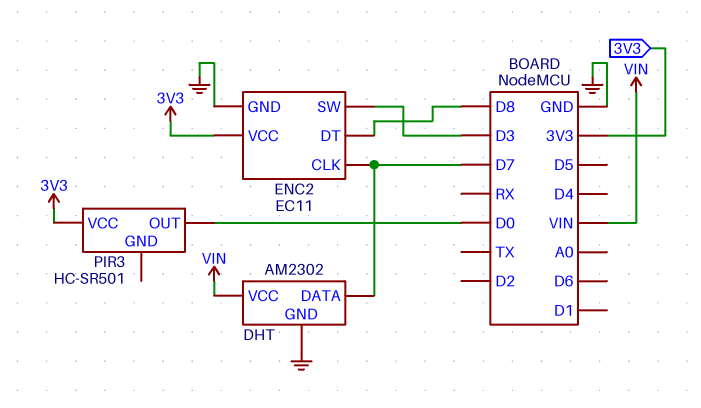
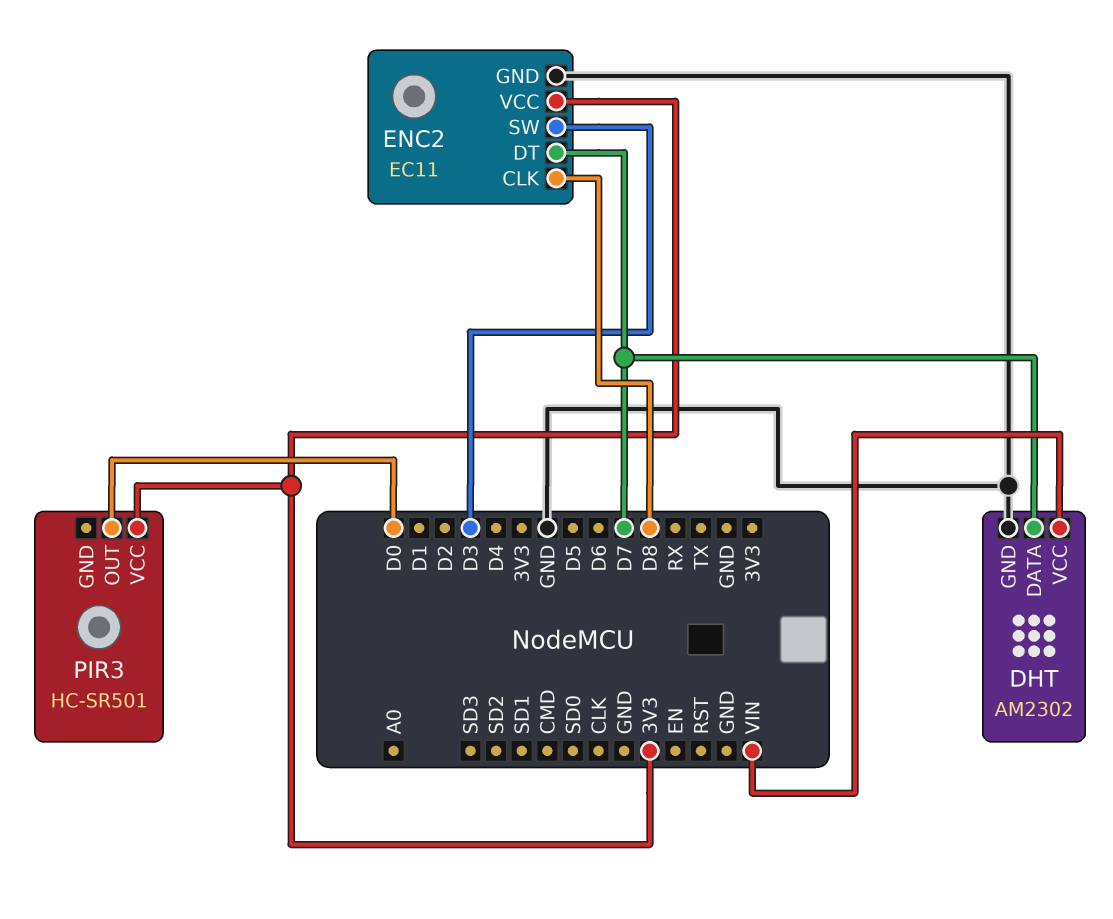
ENC2 pin CLK: D7 -> D8
ENC2 pin DT: D8 -> D7

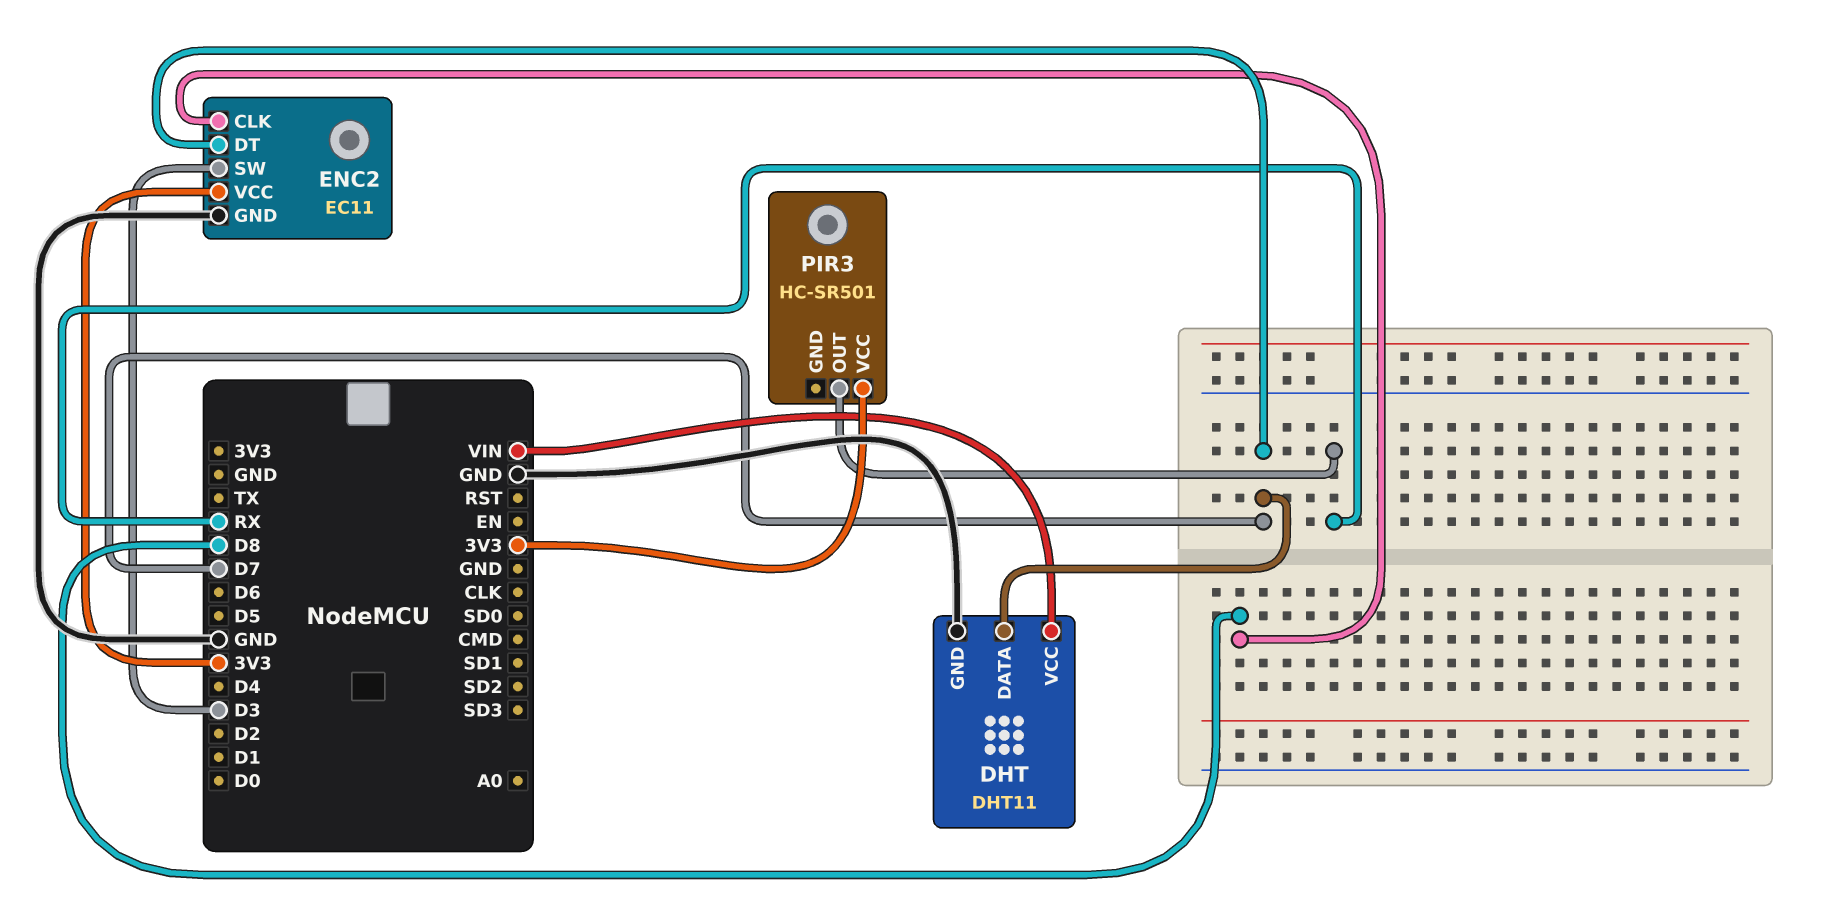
DHT: AM2302 -> DHT11
PIR3 pin OUT: D0 -> RX

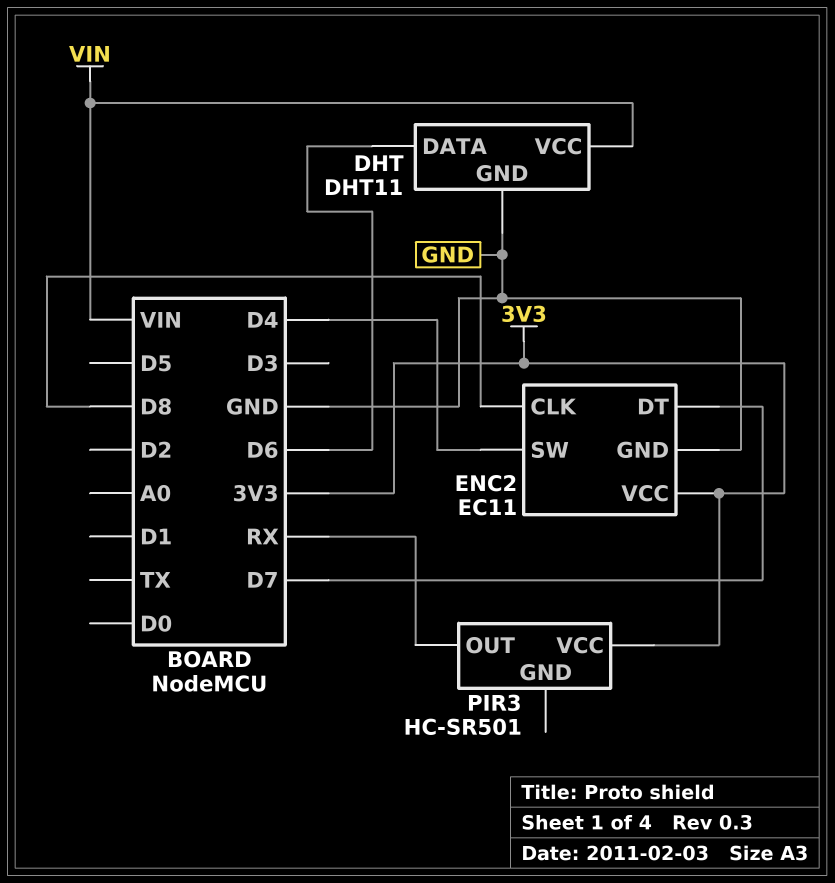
DHT pin DATA: D7 -> D6
ENC2 pin SW: D3 -> D4

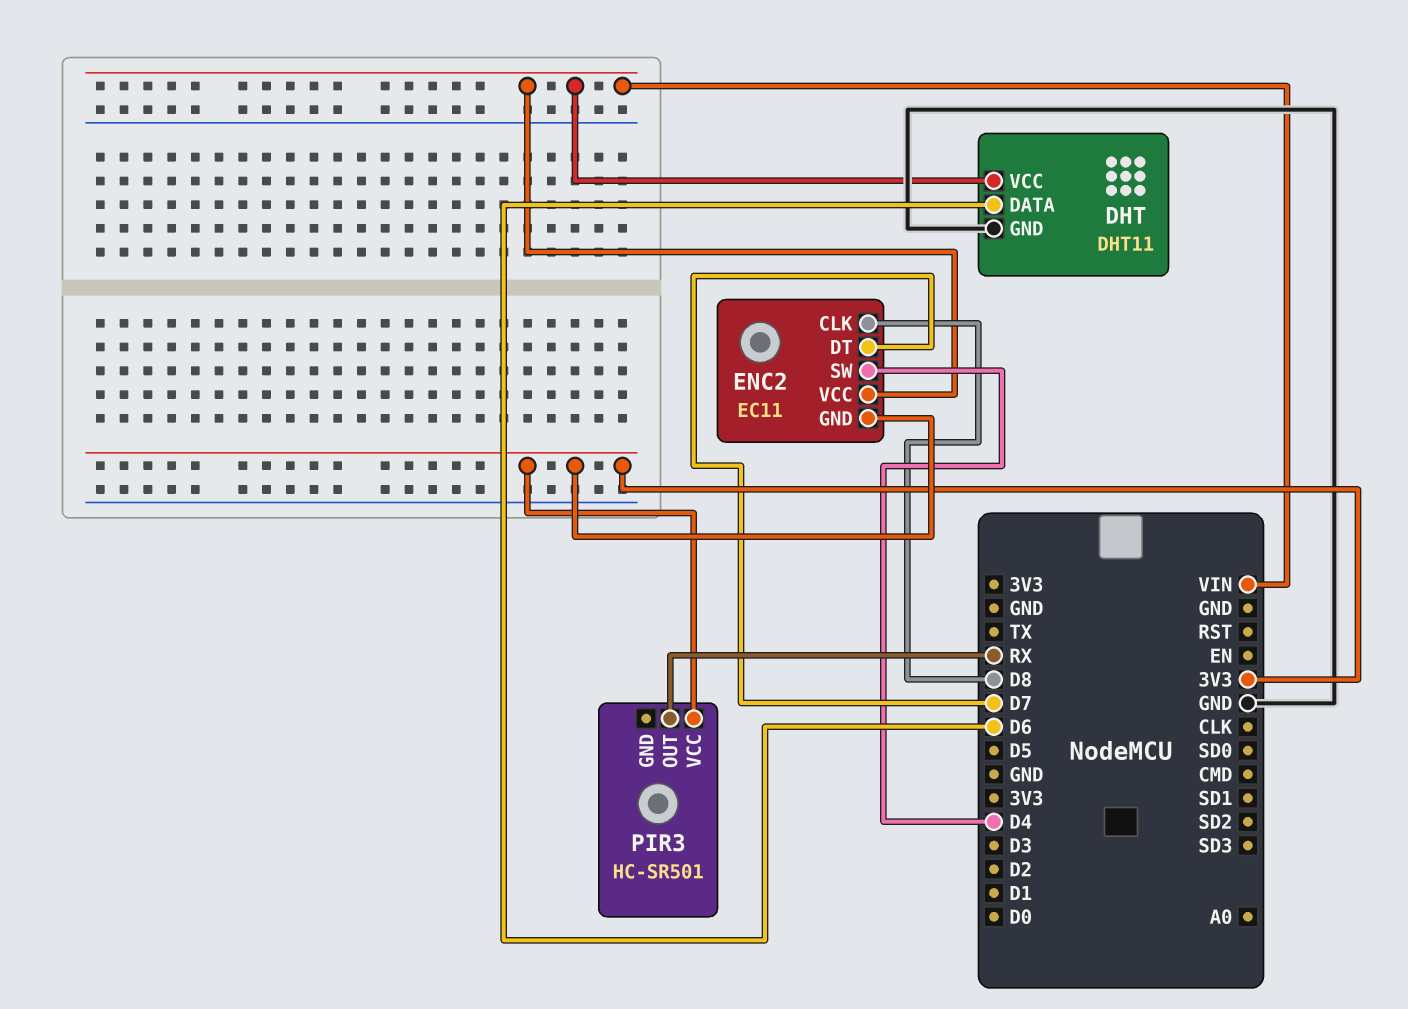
ENC2 pin GND: GND -> 3V3
ENC2 pin VCC: 3V3 -> VIN

